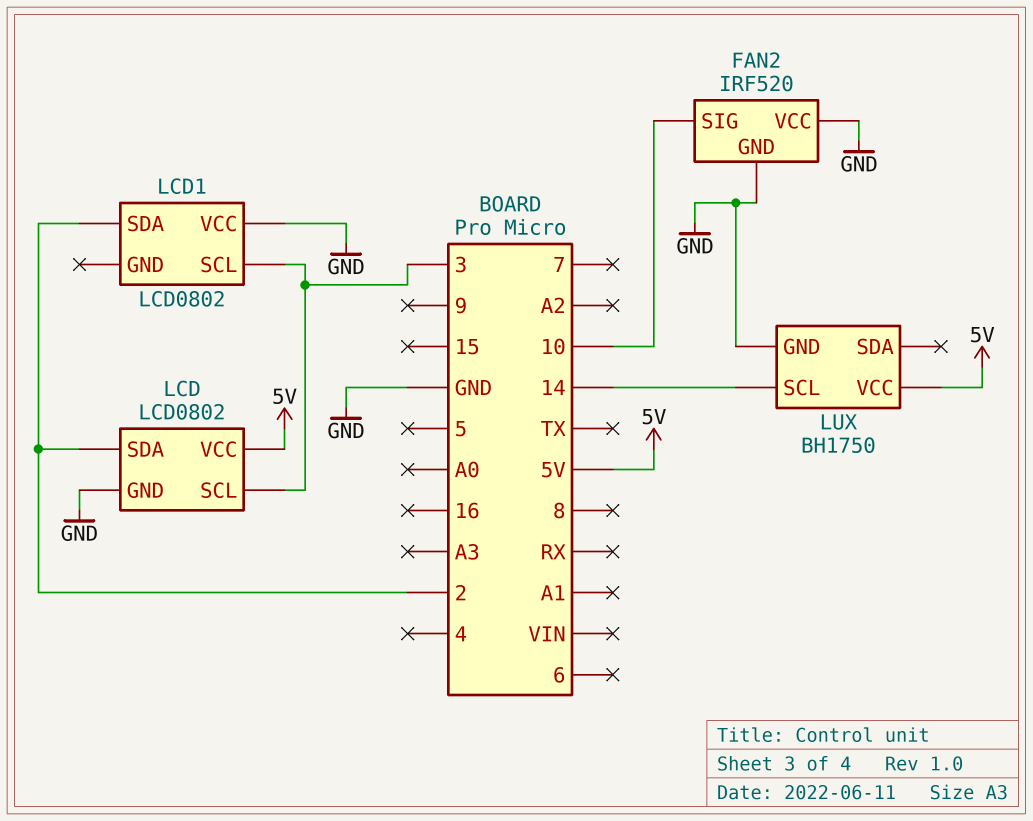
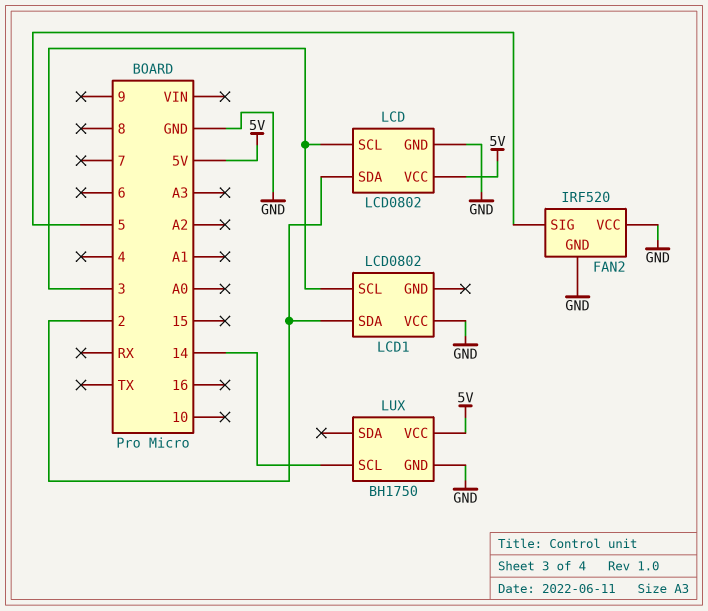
FAN2 pin SIG: 10 -> 5

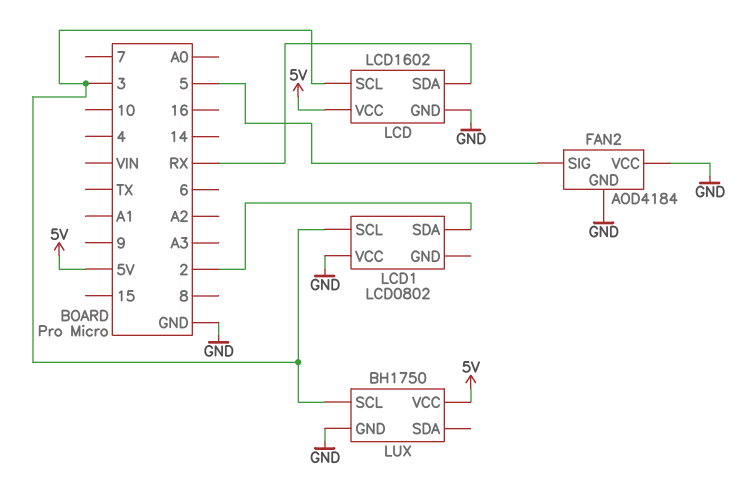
FAN2: IRF520 -> AOD4184
LCD: LCD0802 -> LCD1602
LCD pin SDA: 2 -> RX
LUX pin SCL: 14 -> 3

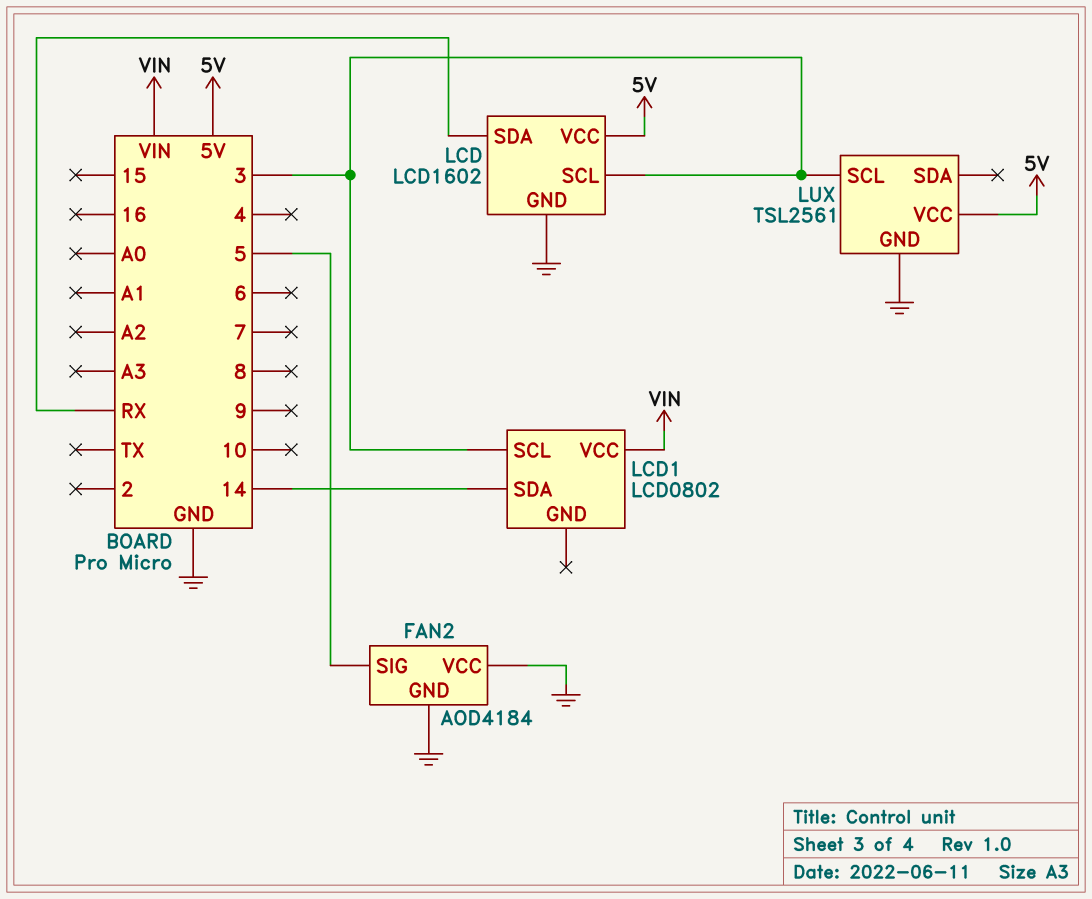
LCD1 pin SDA: 2 -> 14
LCD1 pin VCC: GND -> VIN
LUX: BH1750 -> TSL2561

